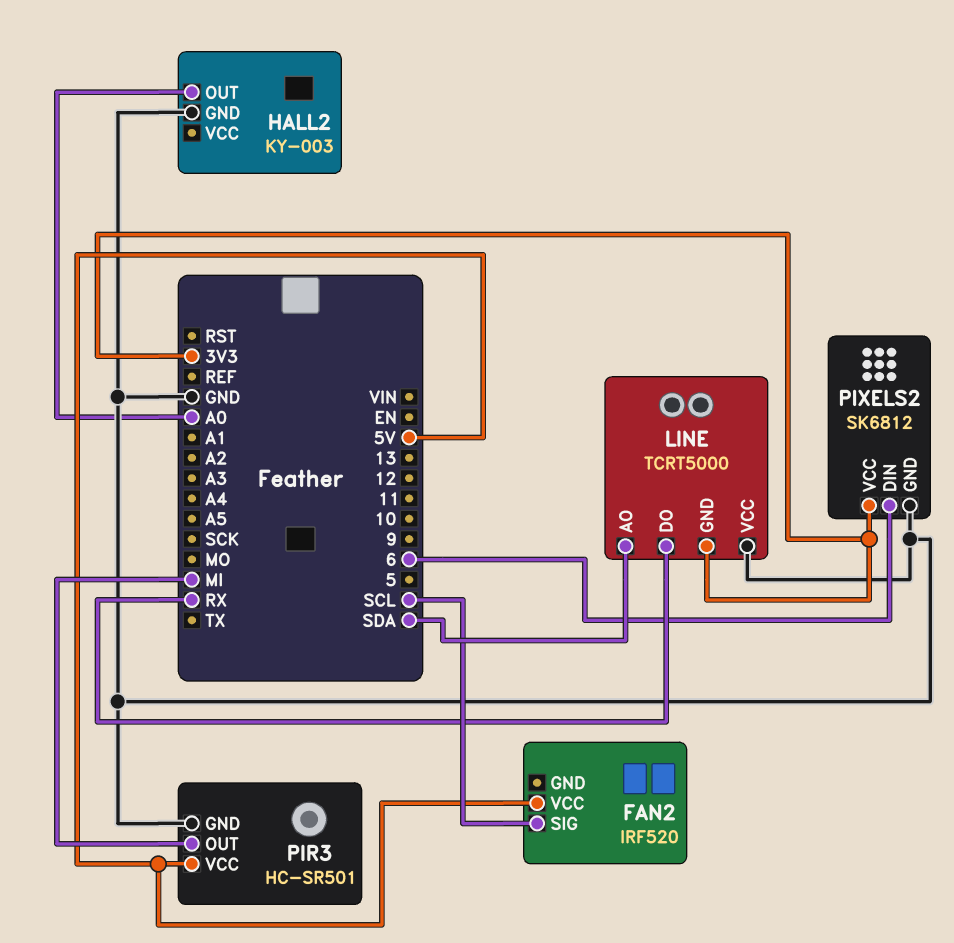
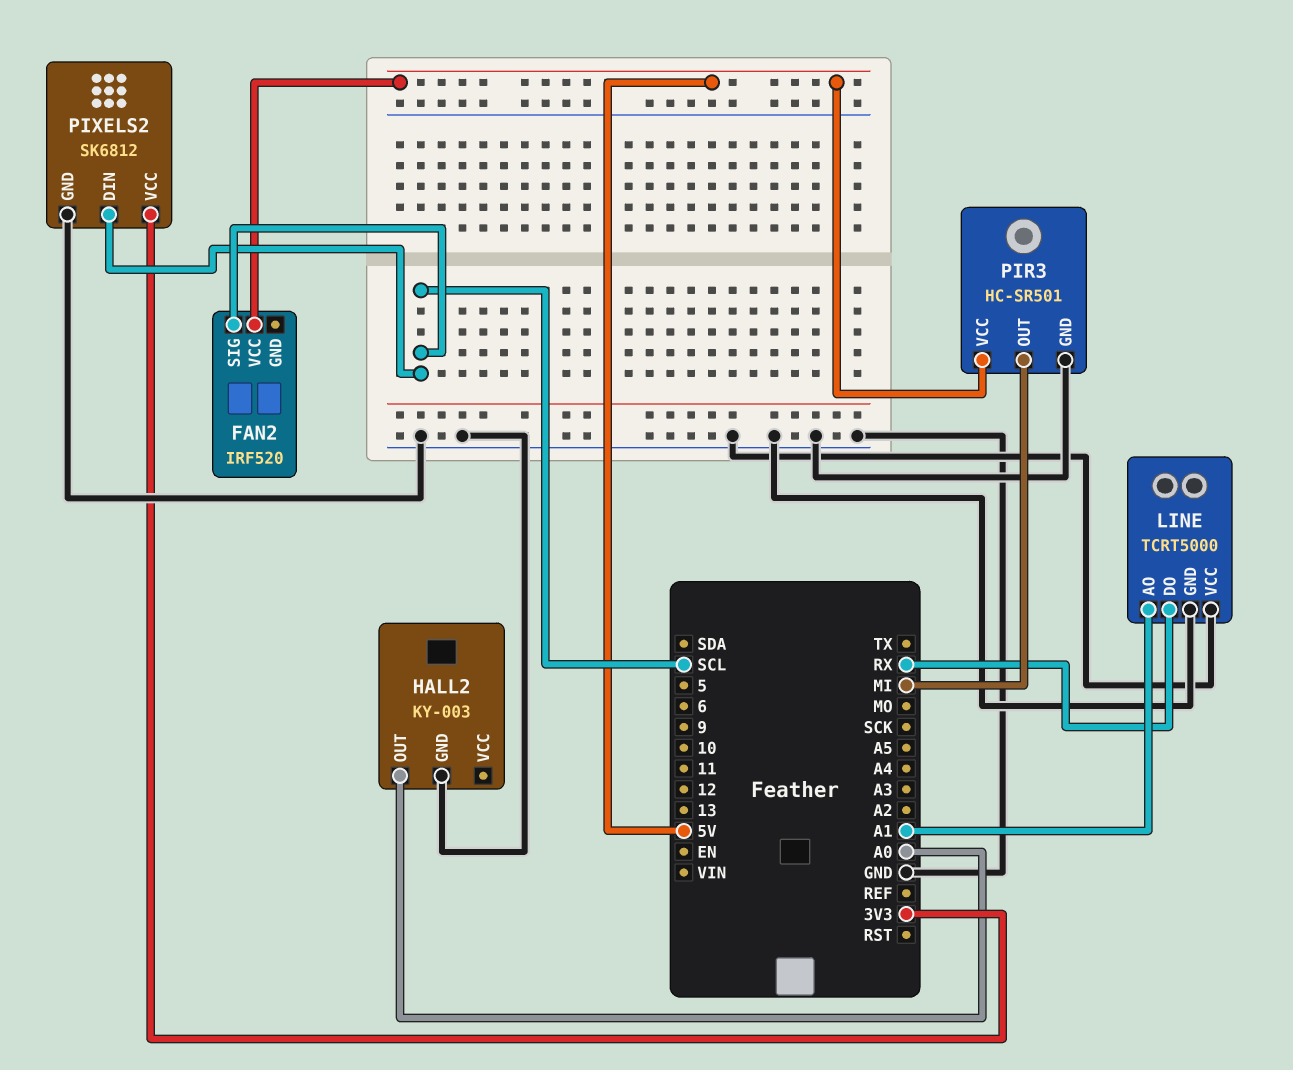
LINE pin AO: SDA -> A1
LINE pin GND: 3V3 -> GND
PIXELS2 pin DIN: 6 -> SCL

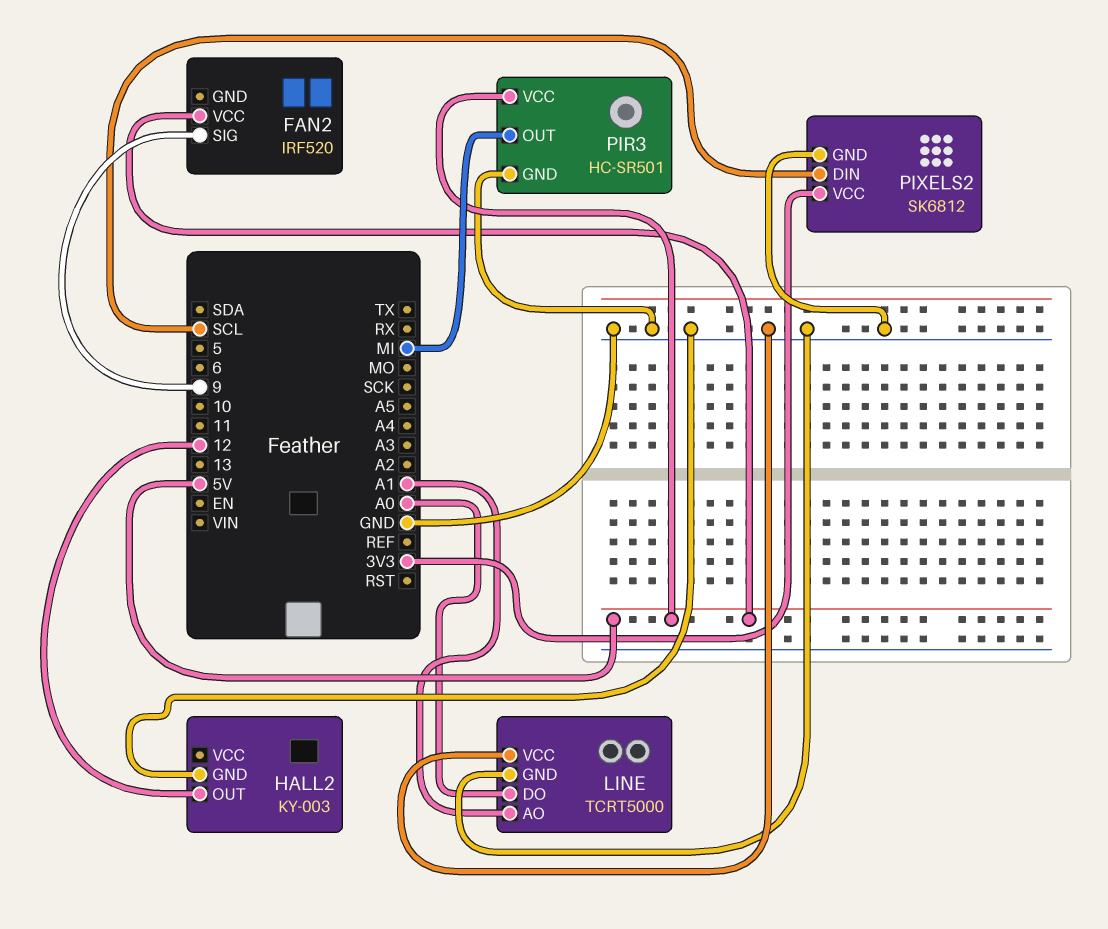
FAN2 pin SIG: SCL -> 9
HALL2 pin OUT: A0 -> 12
LINE pin DO: RX -> A0

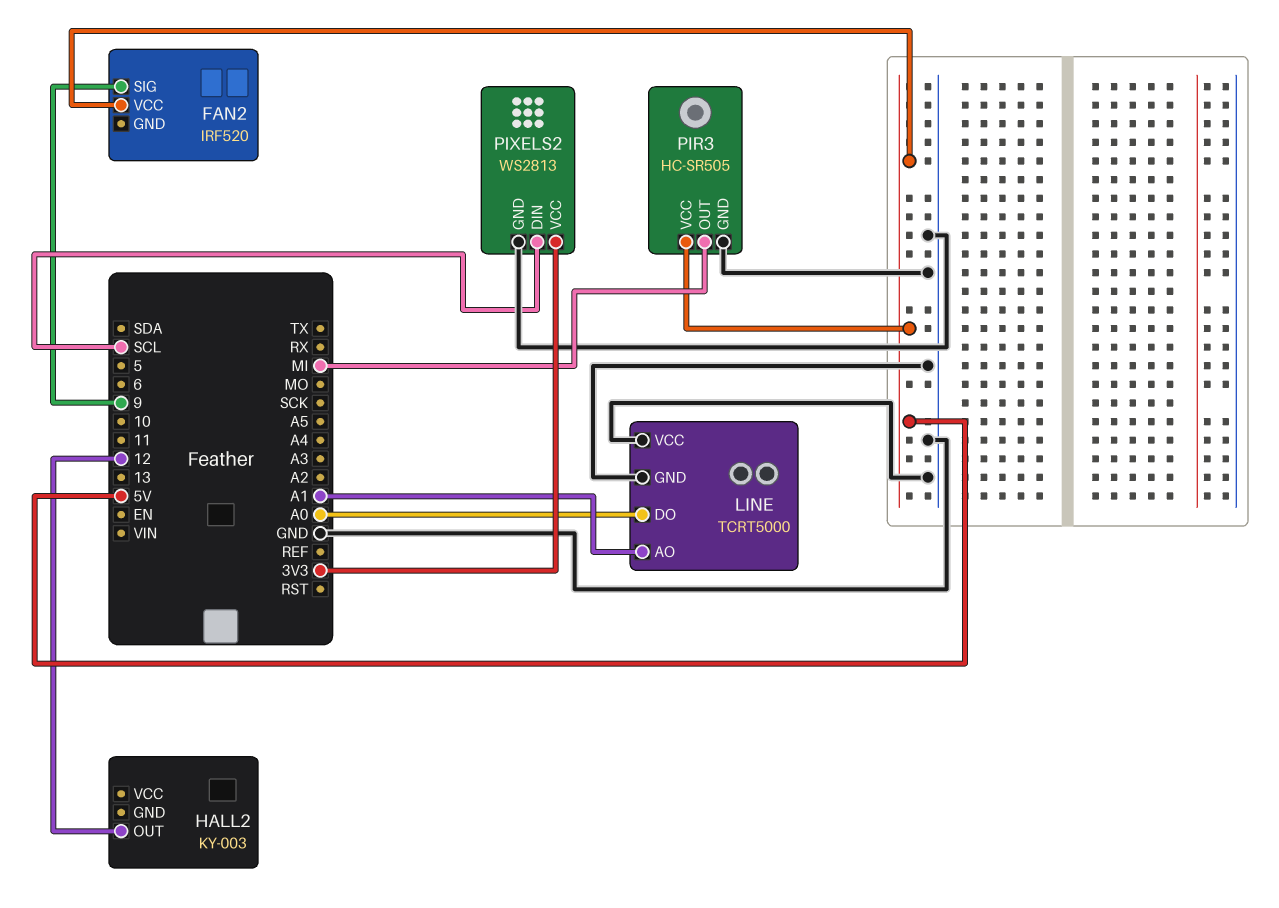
HALL2 pin GND: GND -> none
PIR3: HC-SR501 -> HC-SR505
PIXELS2: SK6812 -> WS2813

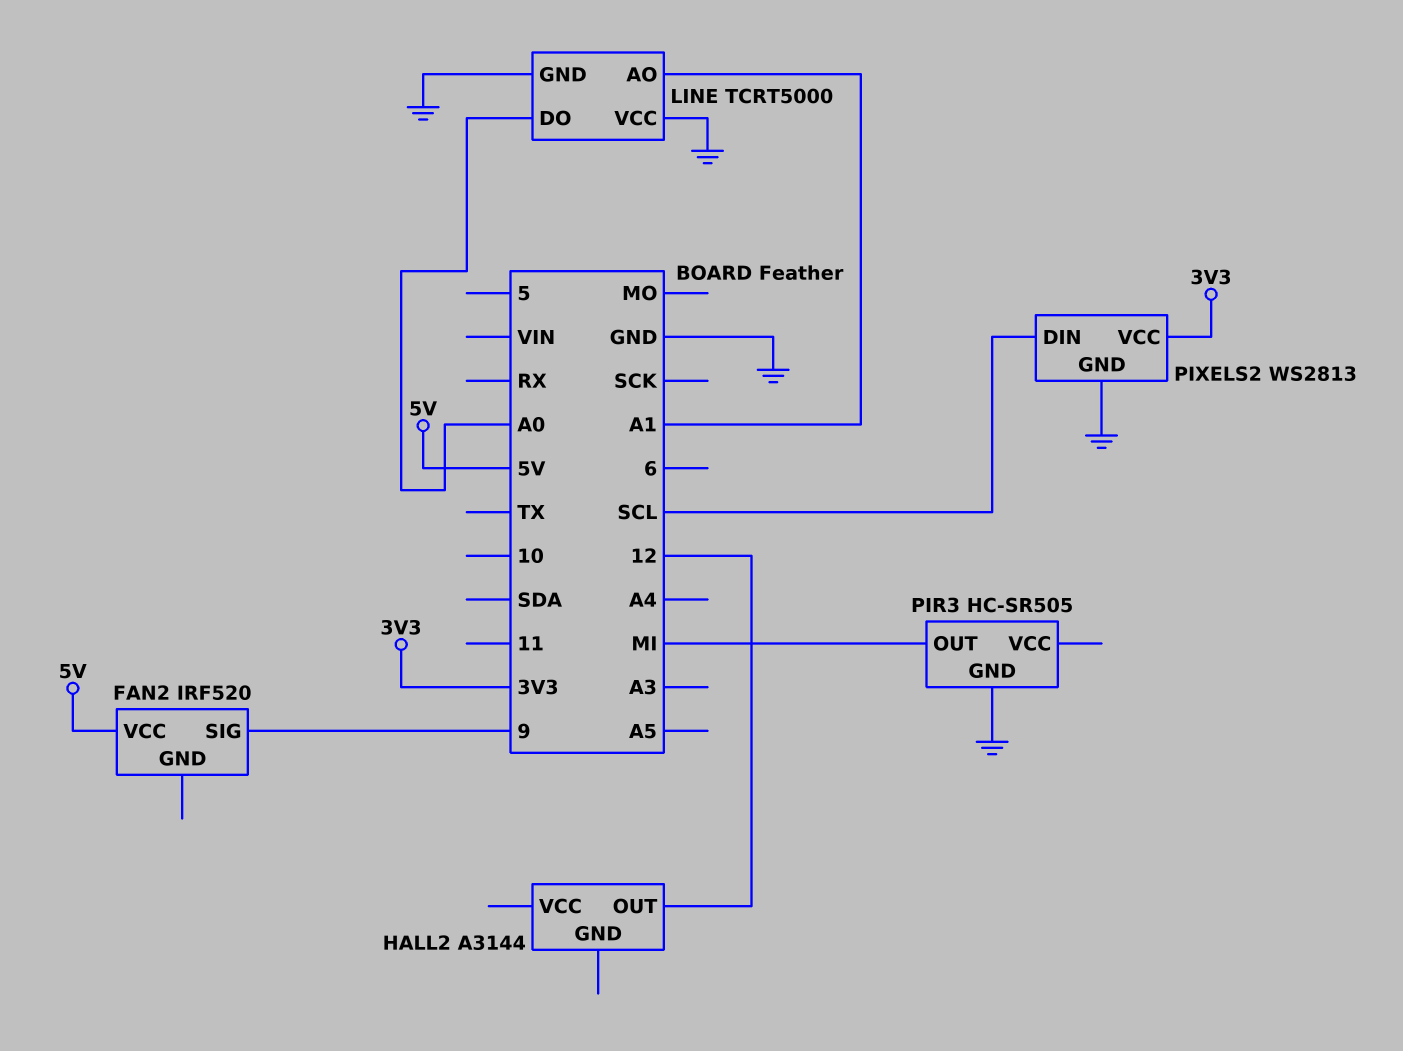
HALL2: KY-003 -> A3144
PIR3 pin VCC: 5V -> none

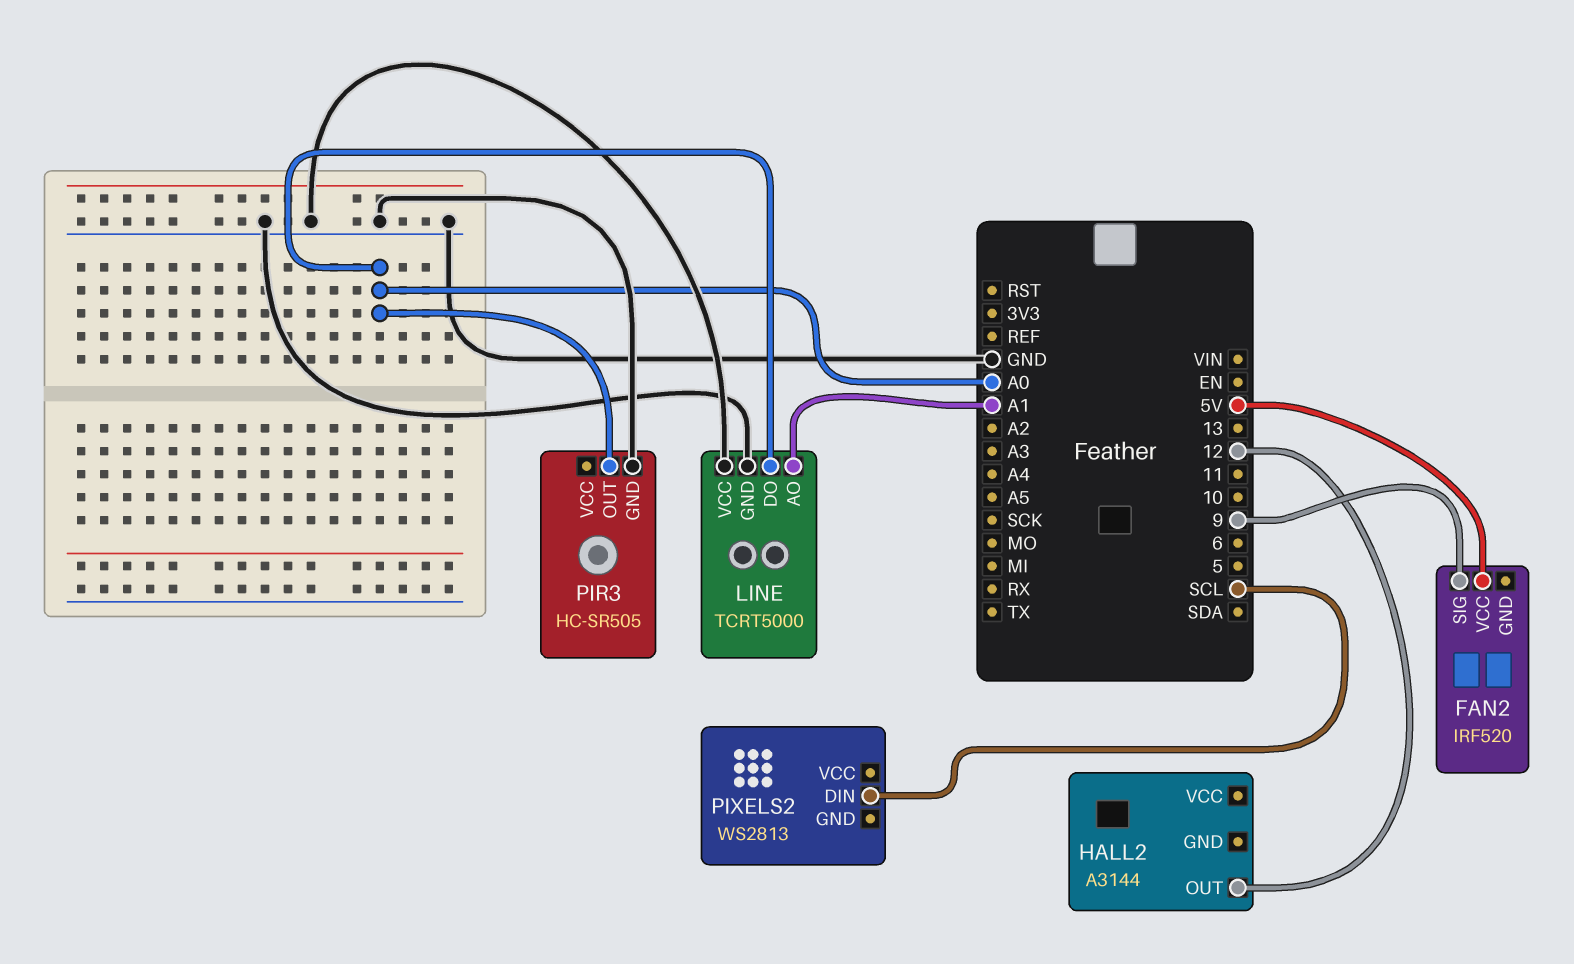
PIR3 pin OUT: MI -> A0
PIXELS2 pin GND: GND -> none
PIXELS2 pin VCC: 3V3 -> none

